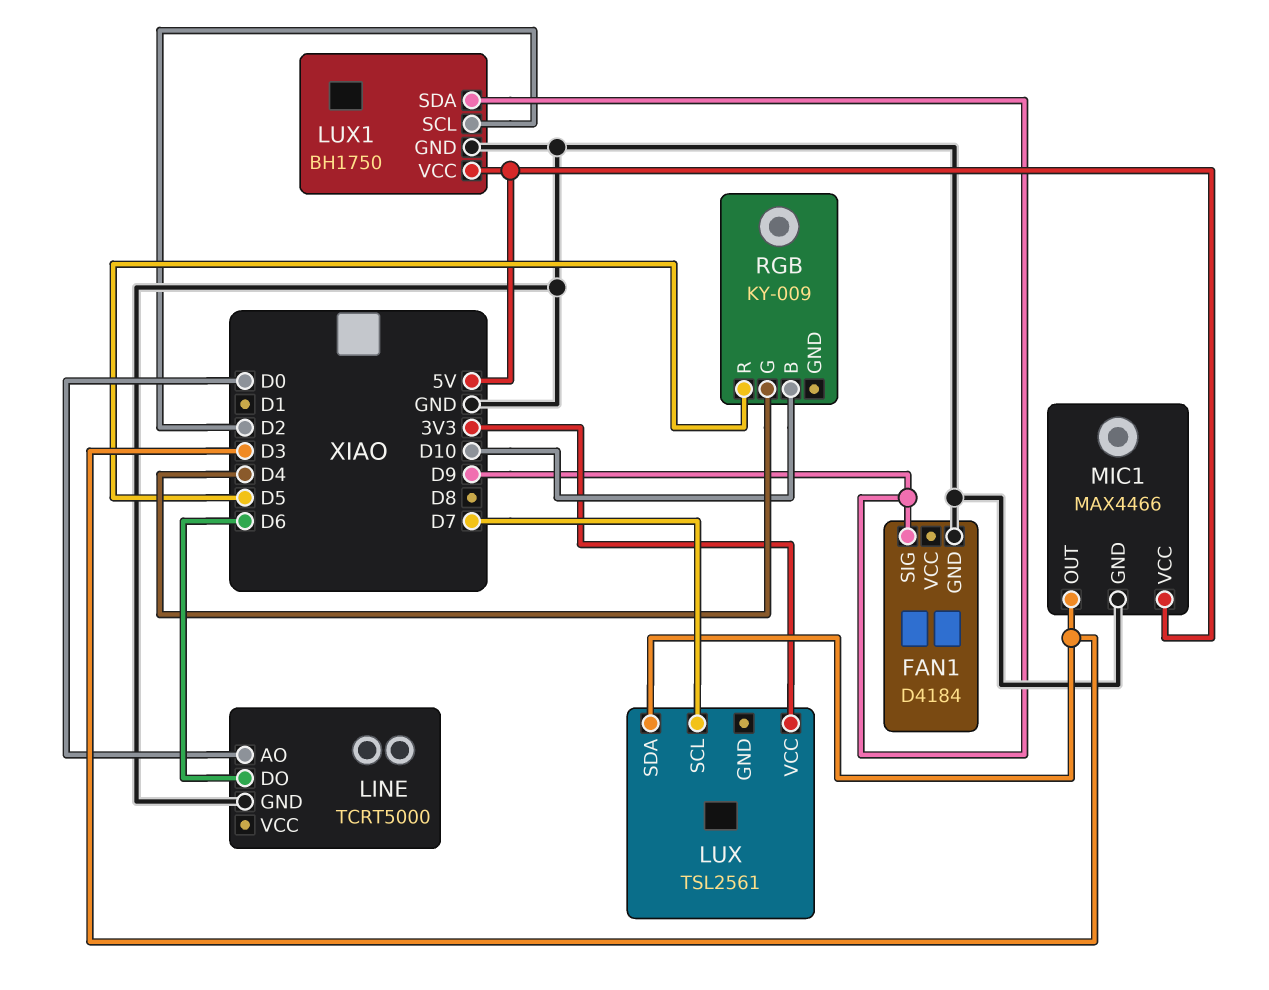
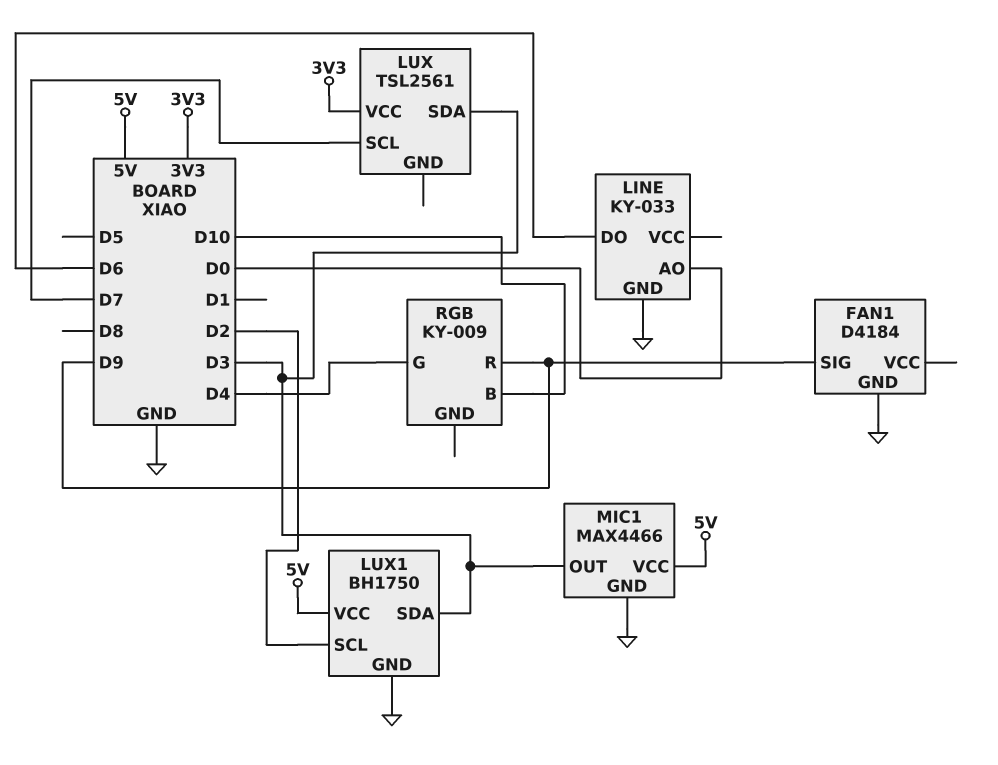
LINE: TCRT5000 -> KY-033
LUX1 pin SDA: D9 -> D3
RGB pin R: D5 -> D9

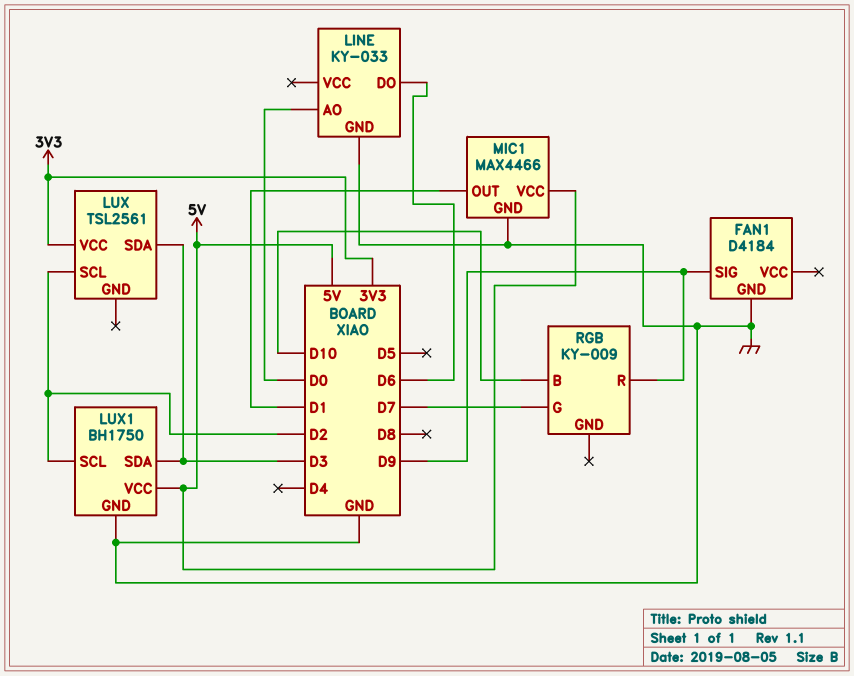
LUX pin SCL: D7 -> D2
MIC1 pin OUT: D3 -> D1
RGB pin G: D4 -> D7

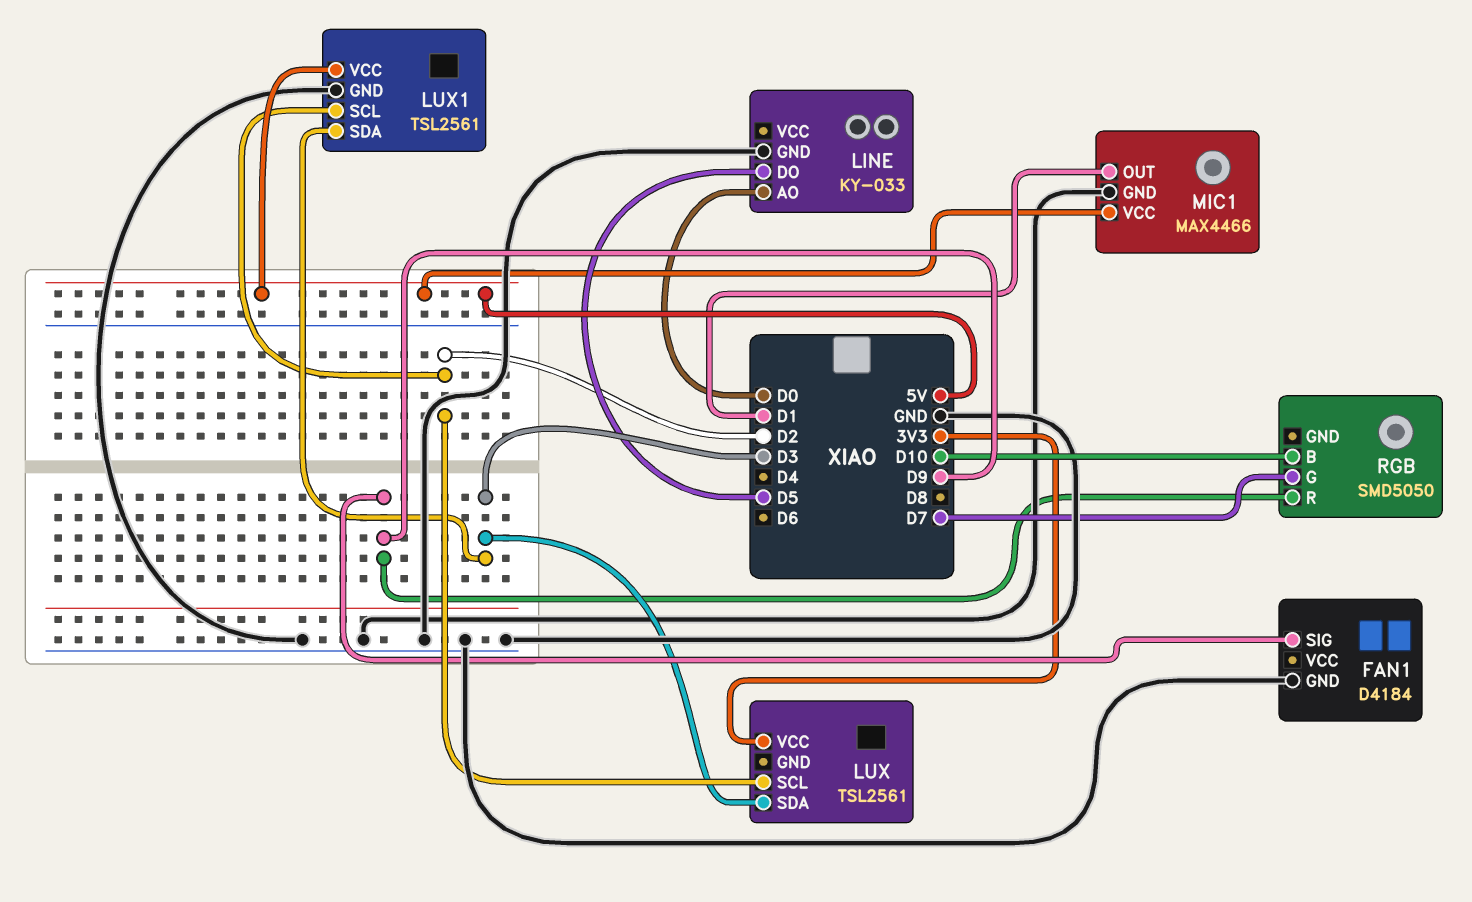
LINE pin DO: D6 -> D5
LUX1: BH1750 -> TSL2561
RGB: KY-009 -> SMD5050

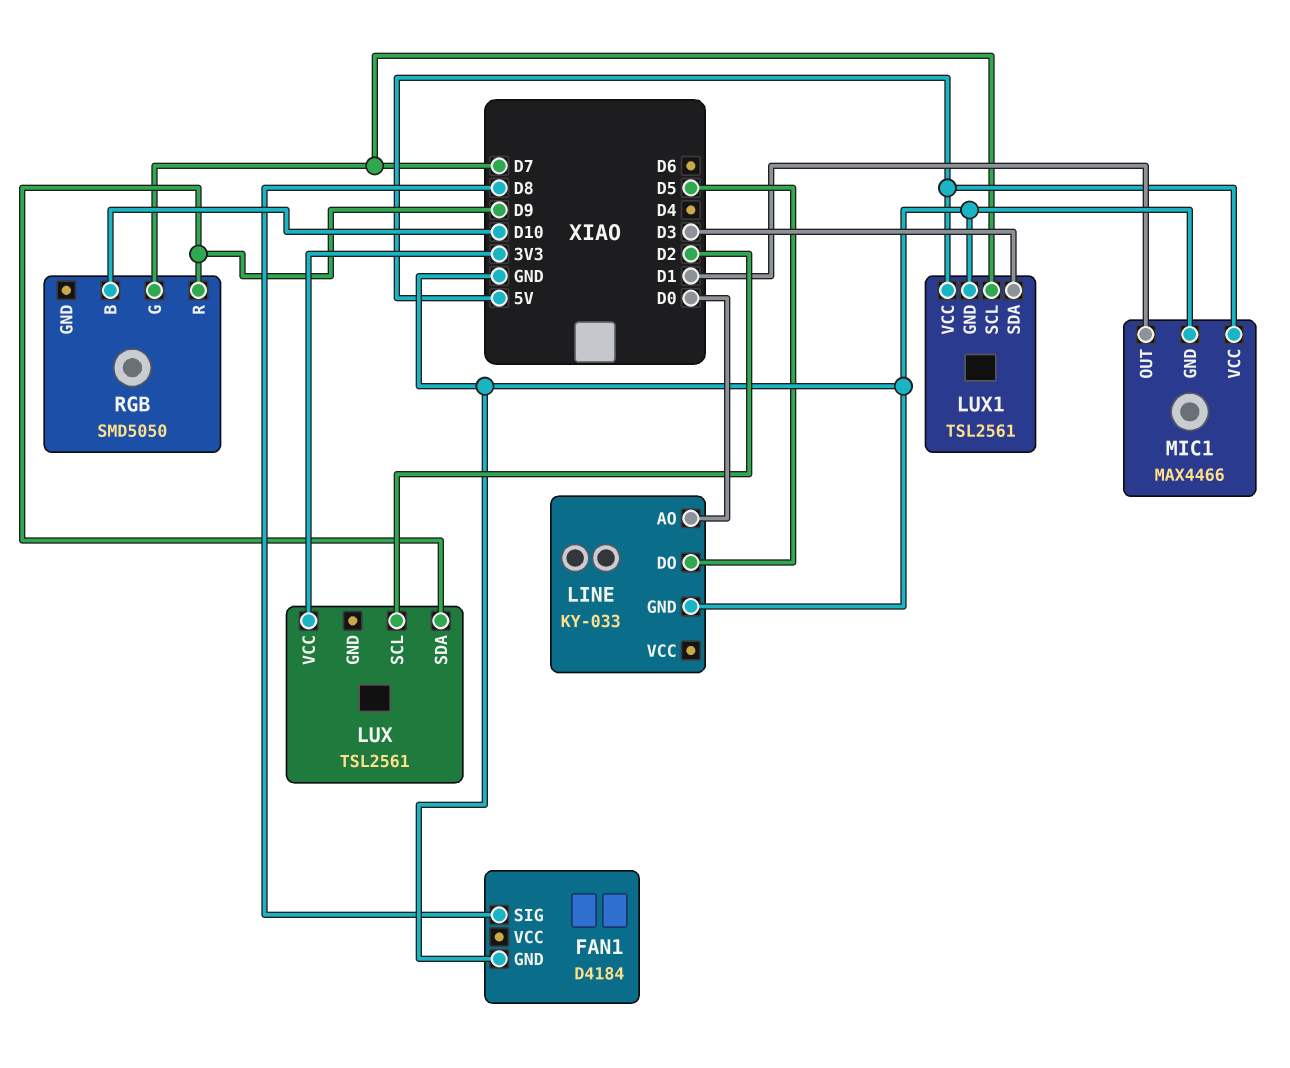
FAN1 pin SIG: D9 -> D8
LUX pin SDA: D3 -> D9
LUX1 pin SCL: D2 -> D7

